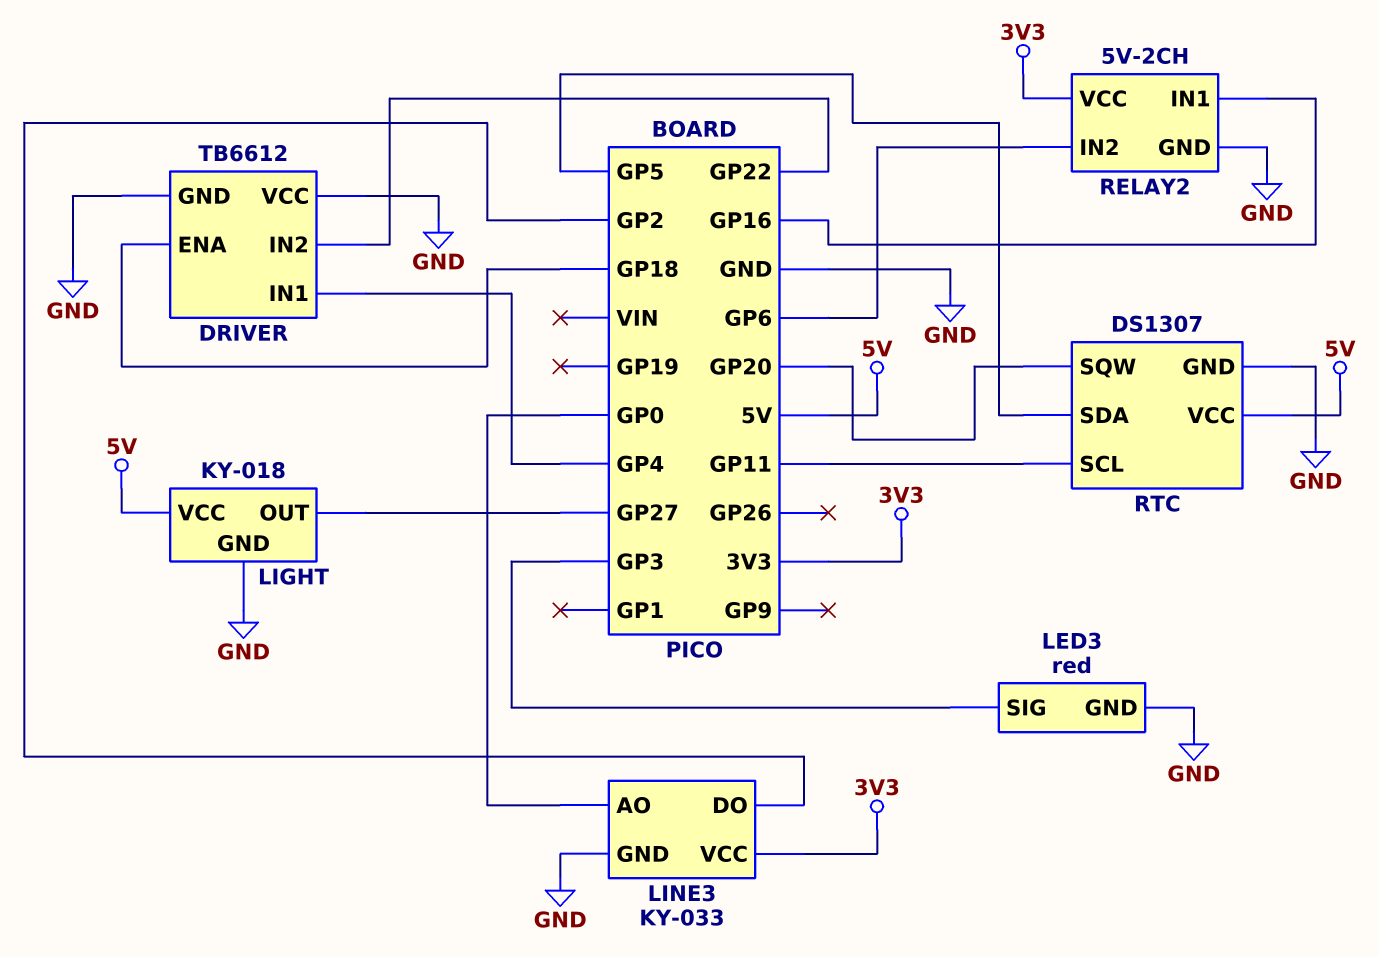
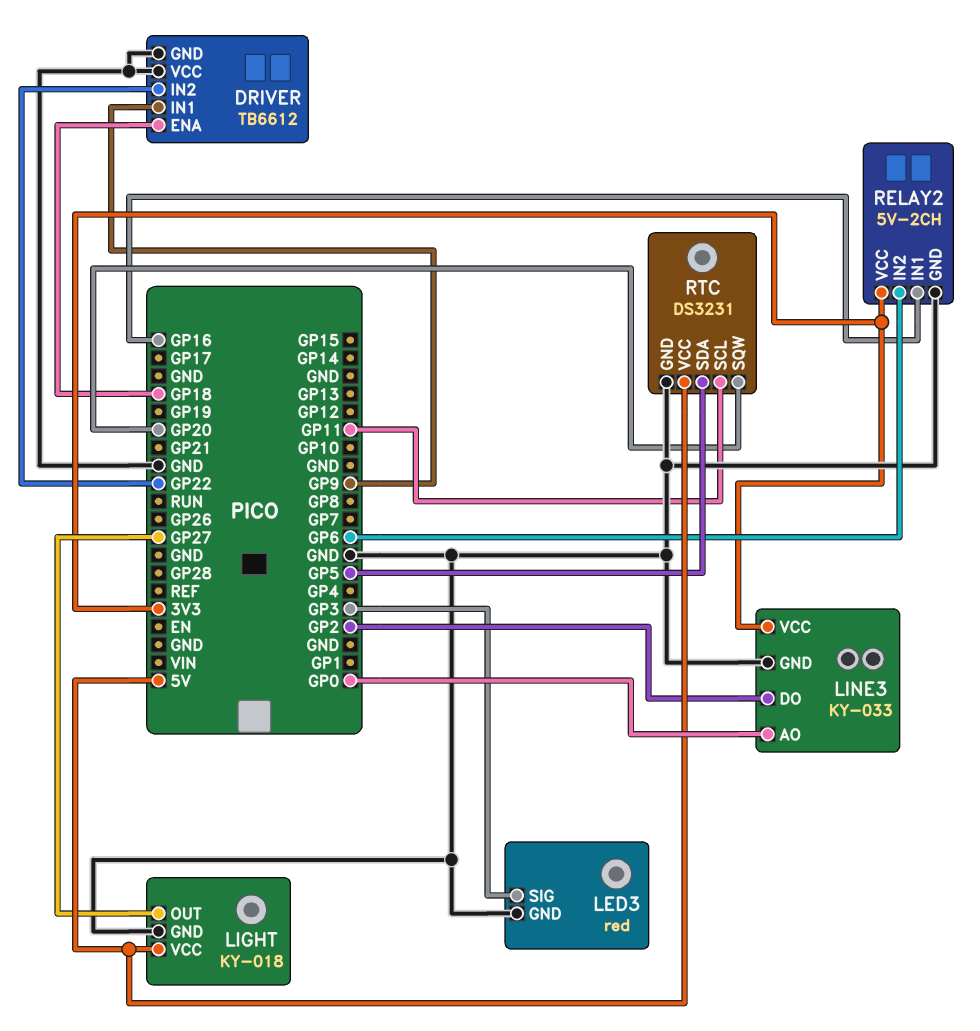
DRIVER pin IN1: GP4 -> GP9
RTC: DS1307 -> DS3231

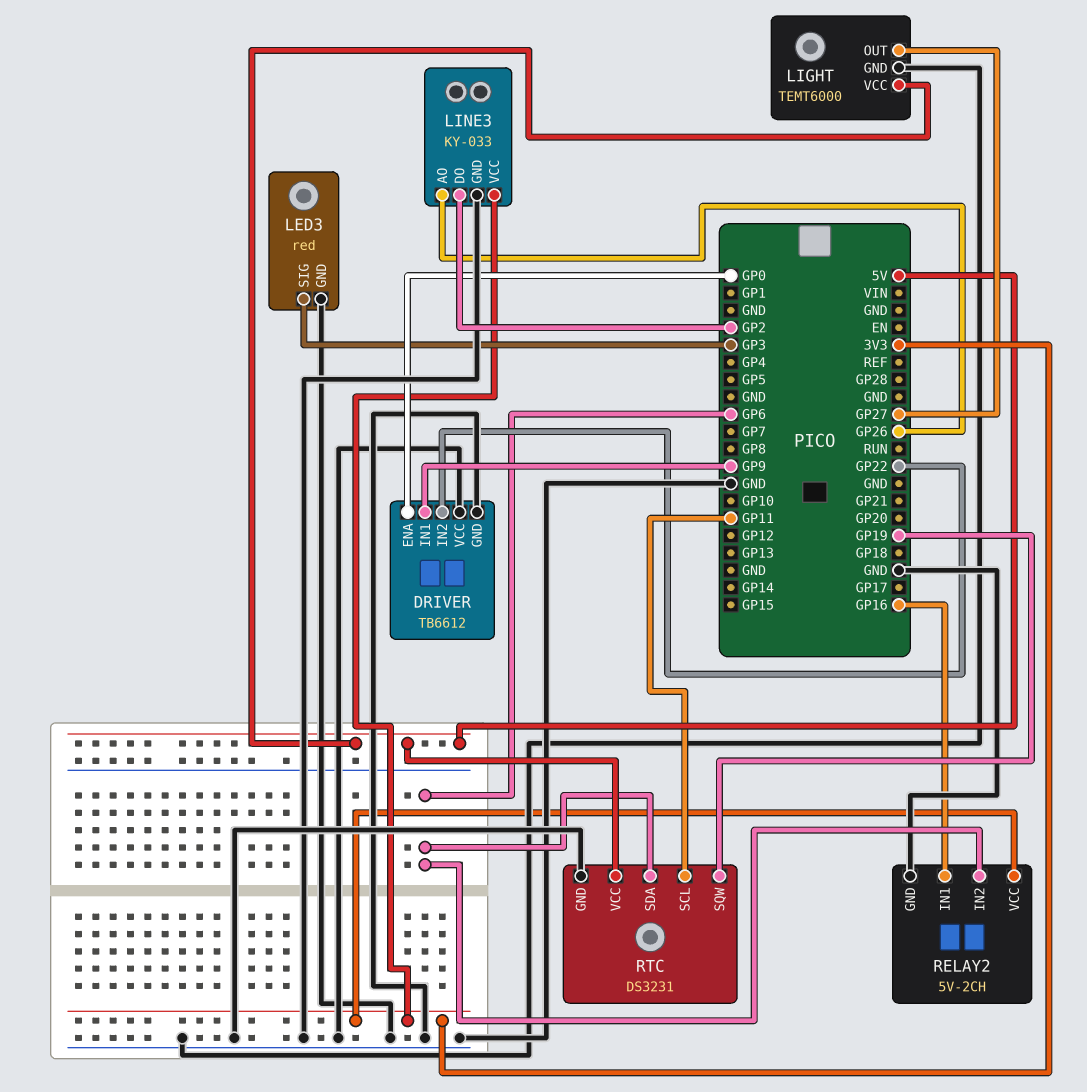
DRIVER pin ENA: GP18 -> GP0
LIGHT: KY-018 -> TEMT6000
LINE3 pin AO: GP0 -> GP26
RTC pin SDA: GP5 -> GP6
RTC pin SQW: GP20 -> GP19

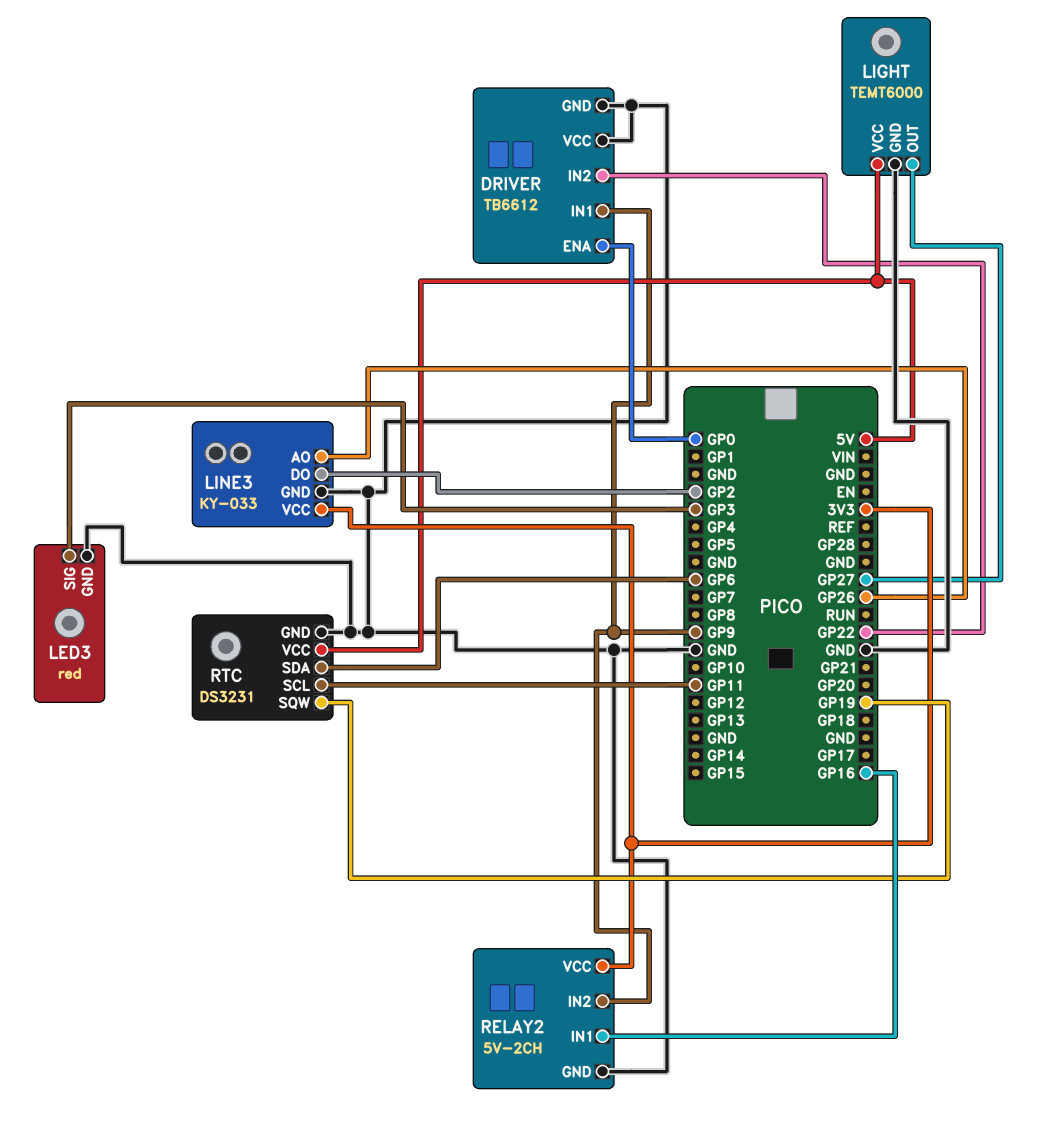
RELAY2 pin IN2: GP6 -> GP9

